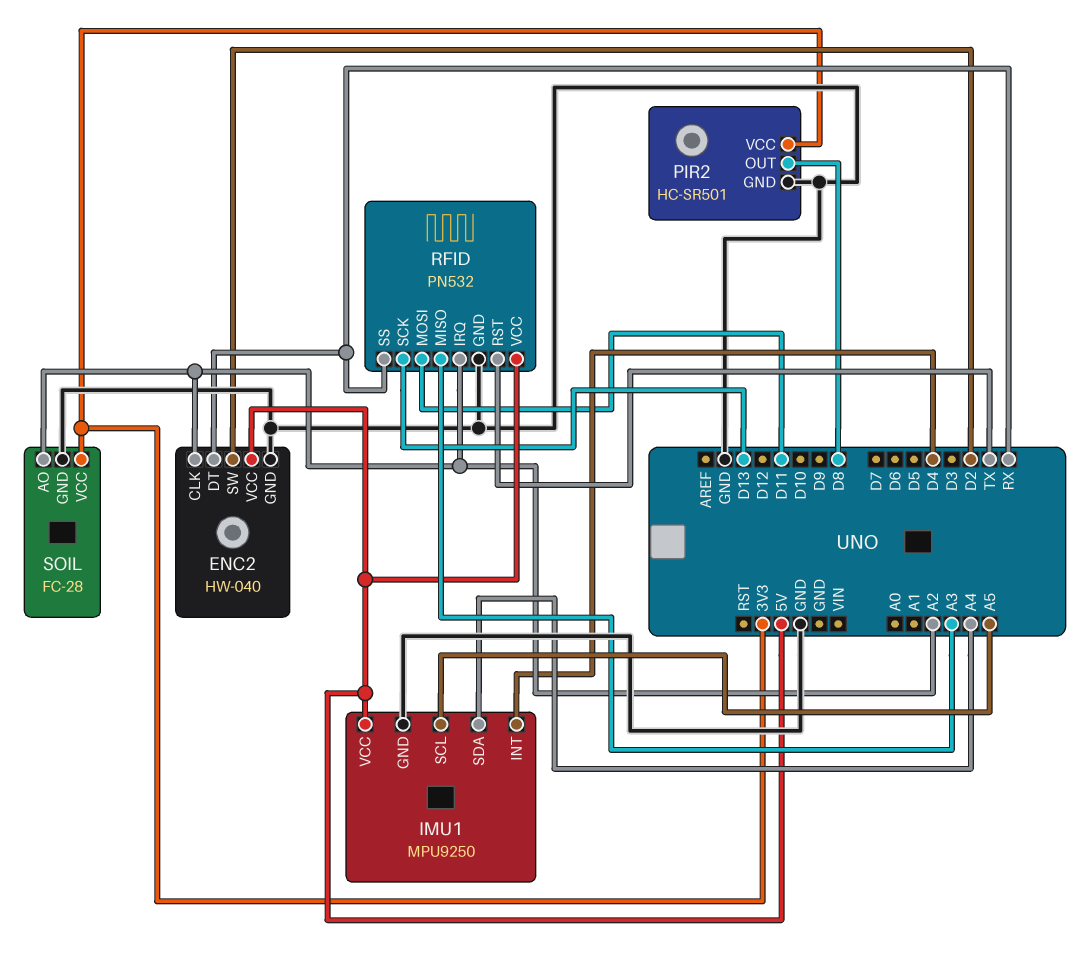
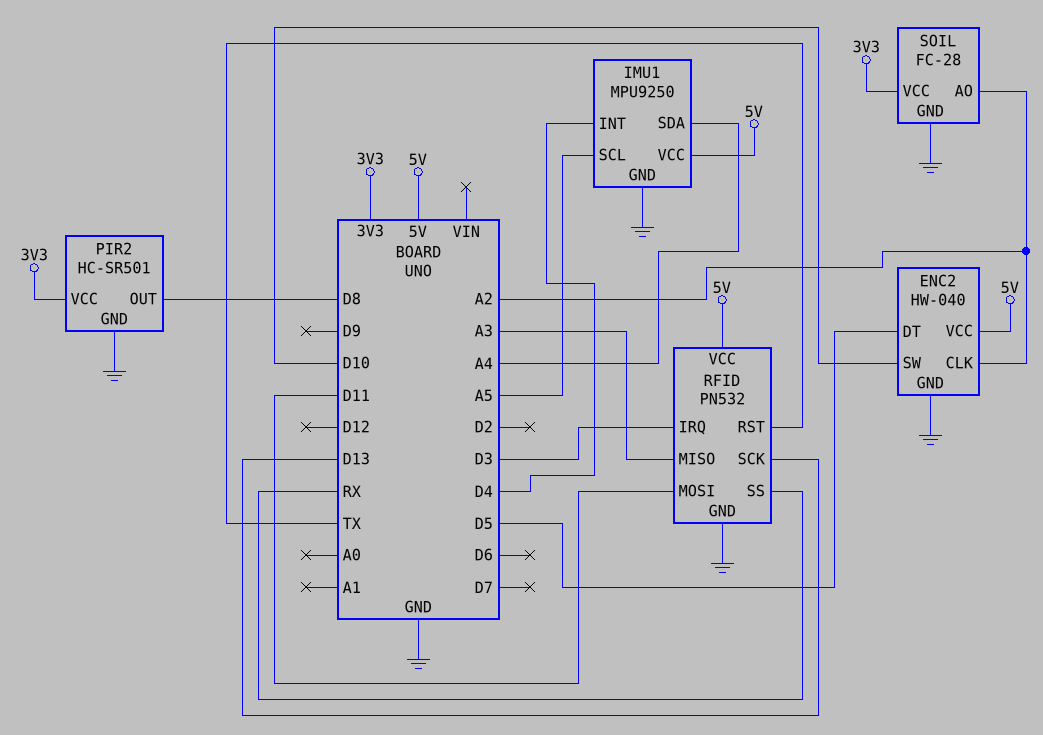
ENC2 pin DT: RX -> D5
ENC2 pin SW: D2 -> D10
RFID pin IRQ: A2 -> D3

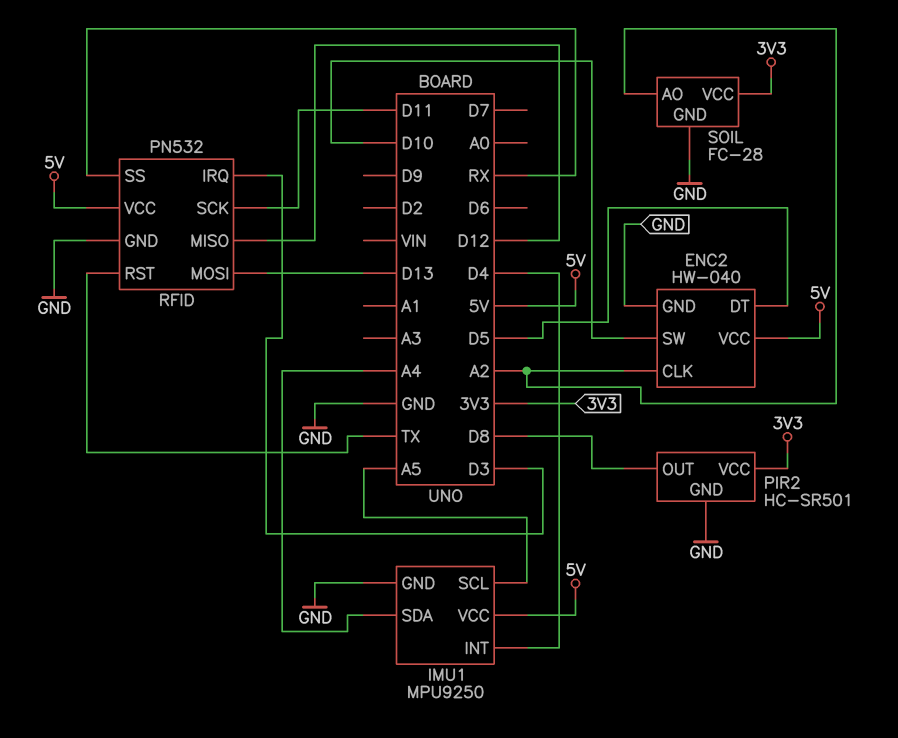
RFID pin MISO: A3 -> D12
RFID pin MOSI: D11 -> D13
RFID pin SCK: D13 -> D11

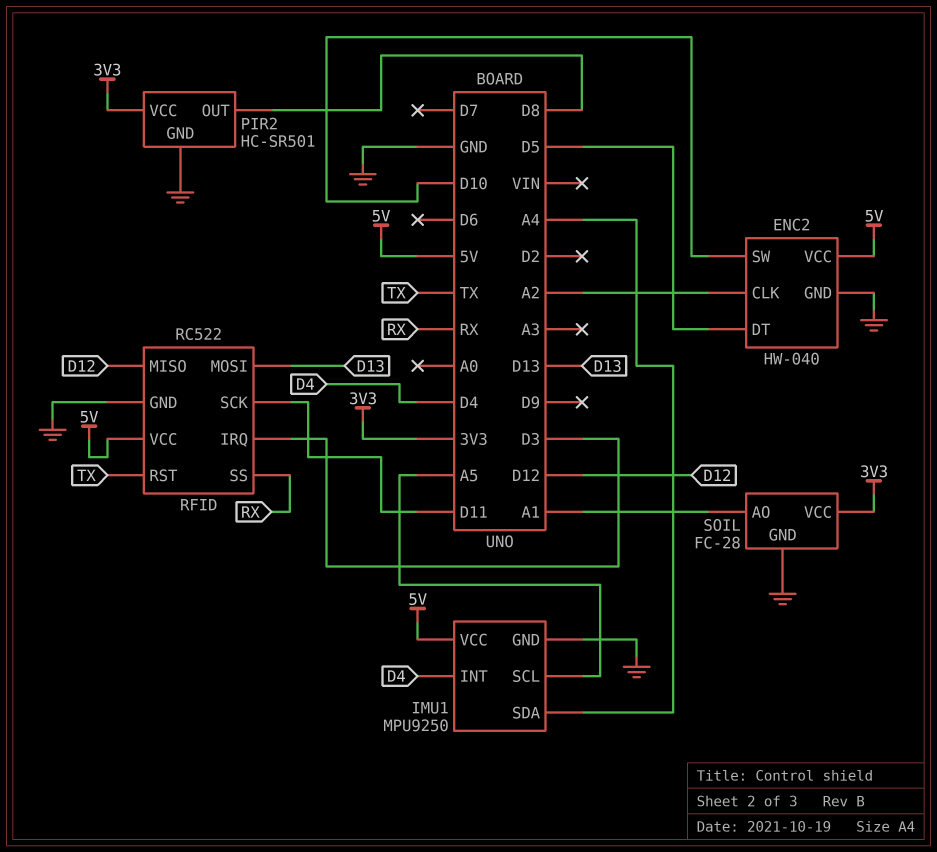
RFID: PN532 -> RC522
SOIL pin AO: A2 -> A1

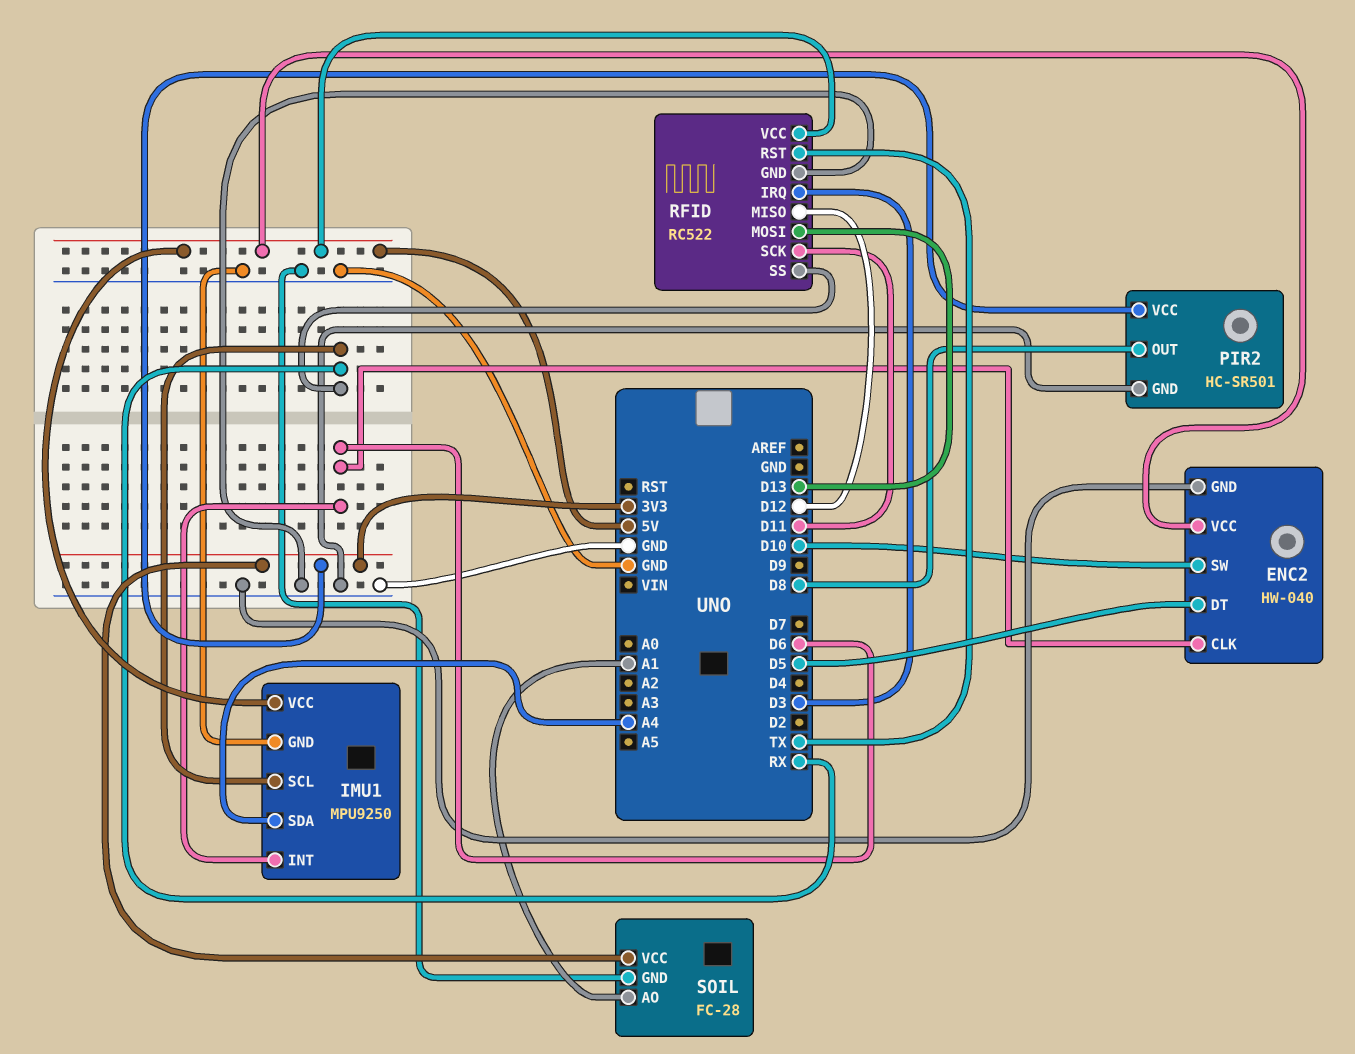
ENC2 pin CLK: A2 -> D6
IMU1 pin INT: D4 -> D6
IMU1 pin SCL: A5 -> RX

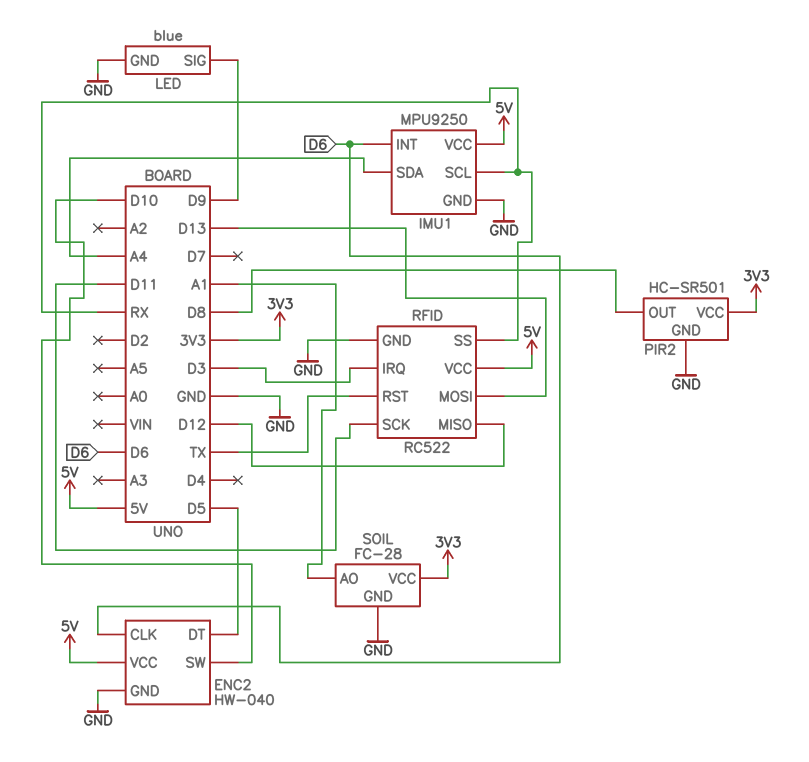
LED: none -> blue
LED pin GND: none -> GND
LED pin SIG: none -> D9

